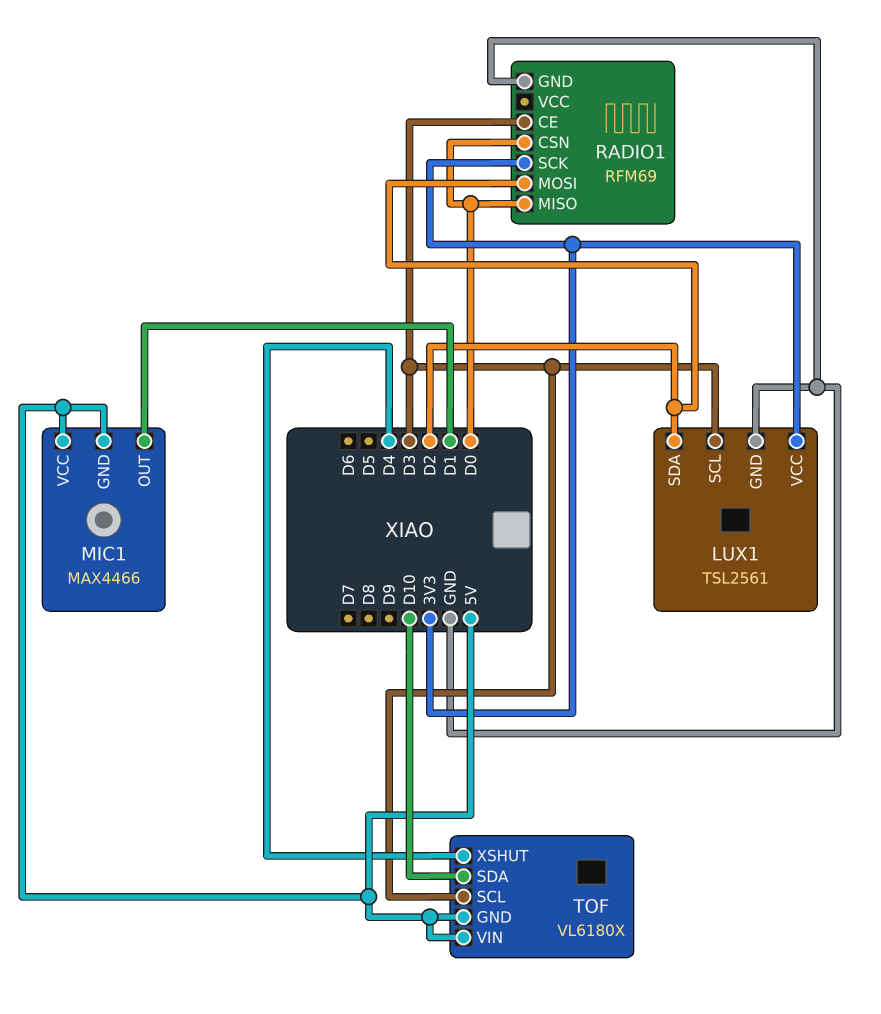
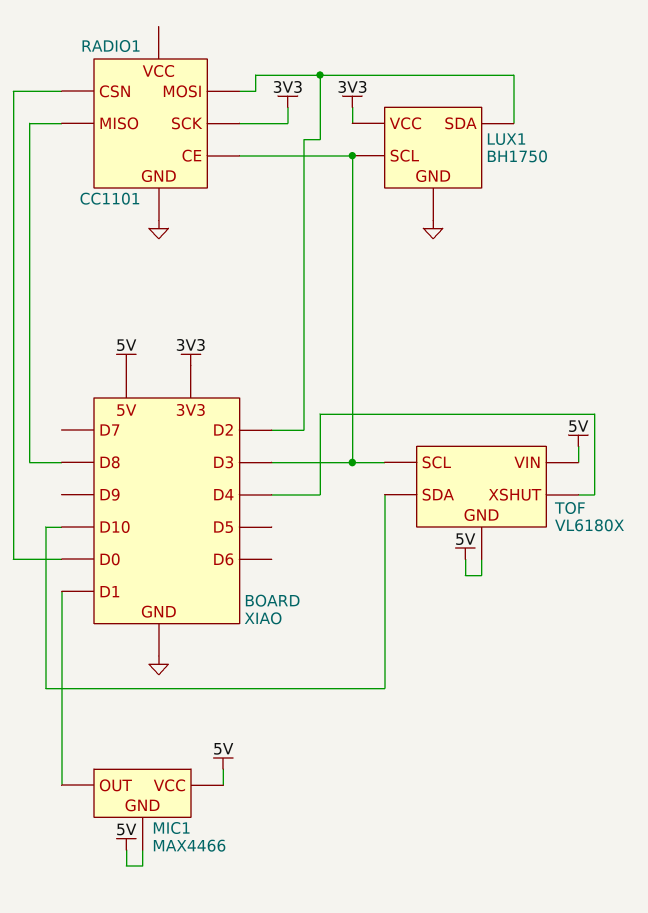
LUX1: TSL2561 -> BH1750
RADIO1: RFM69 -> CC1101
RADIO1 pin MISO: D0 -> D8

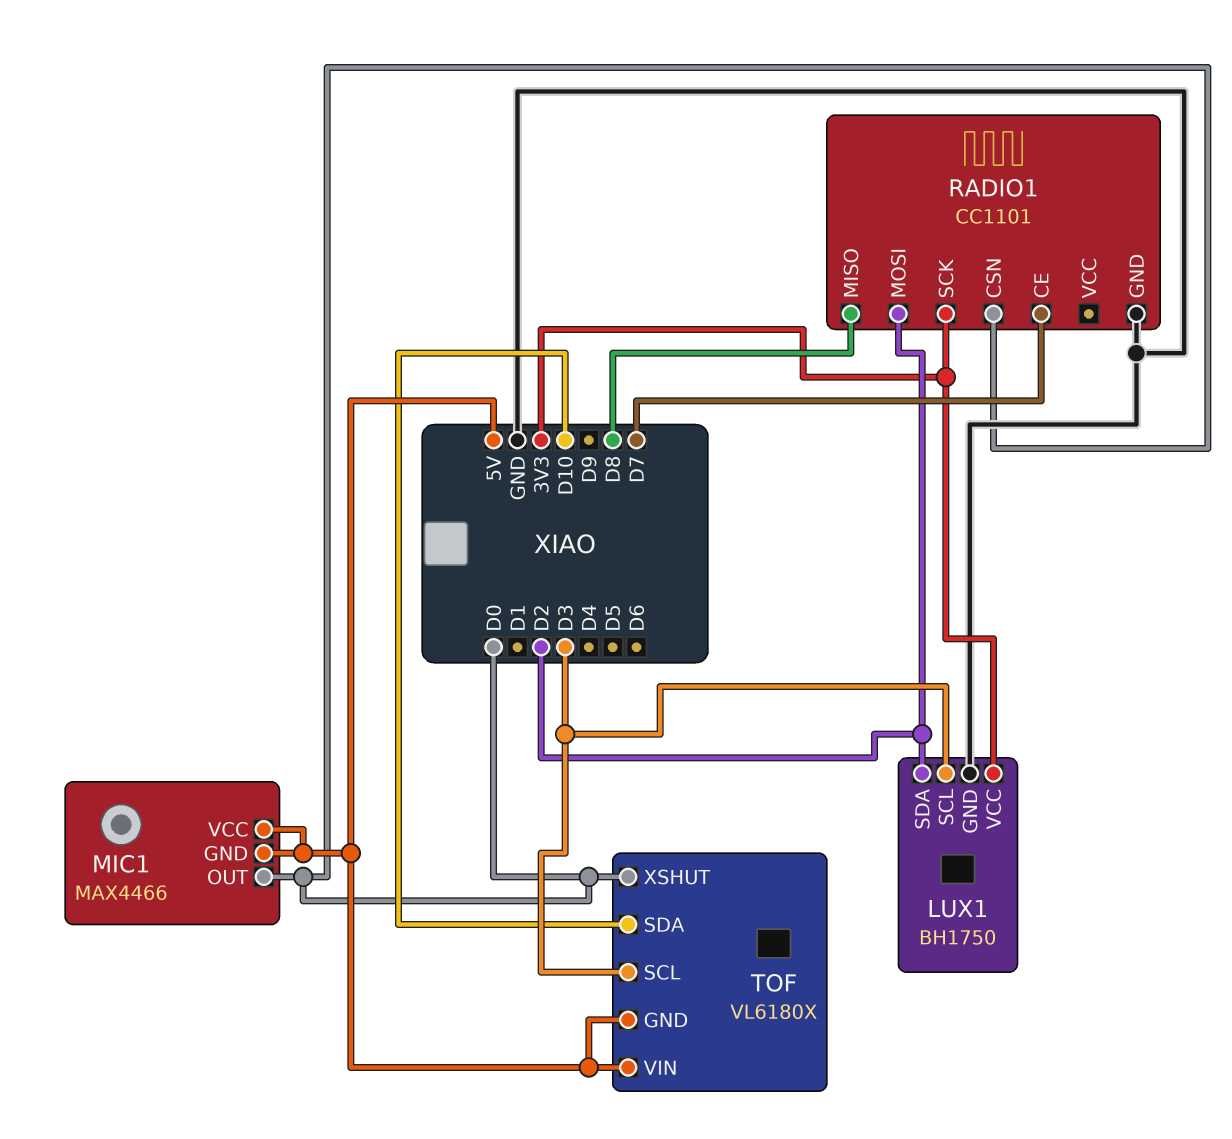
MIC1 pin OUT: D1 -> D0
RADIO1 pin CE: D3 -> D7
TOF pin XSHUT: D4 -> D0

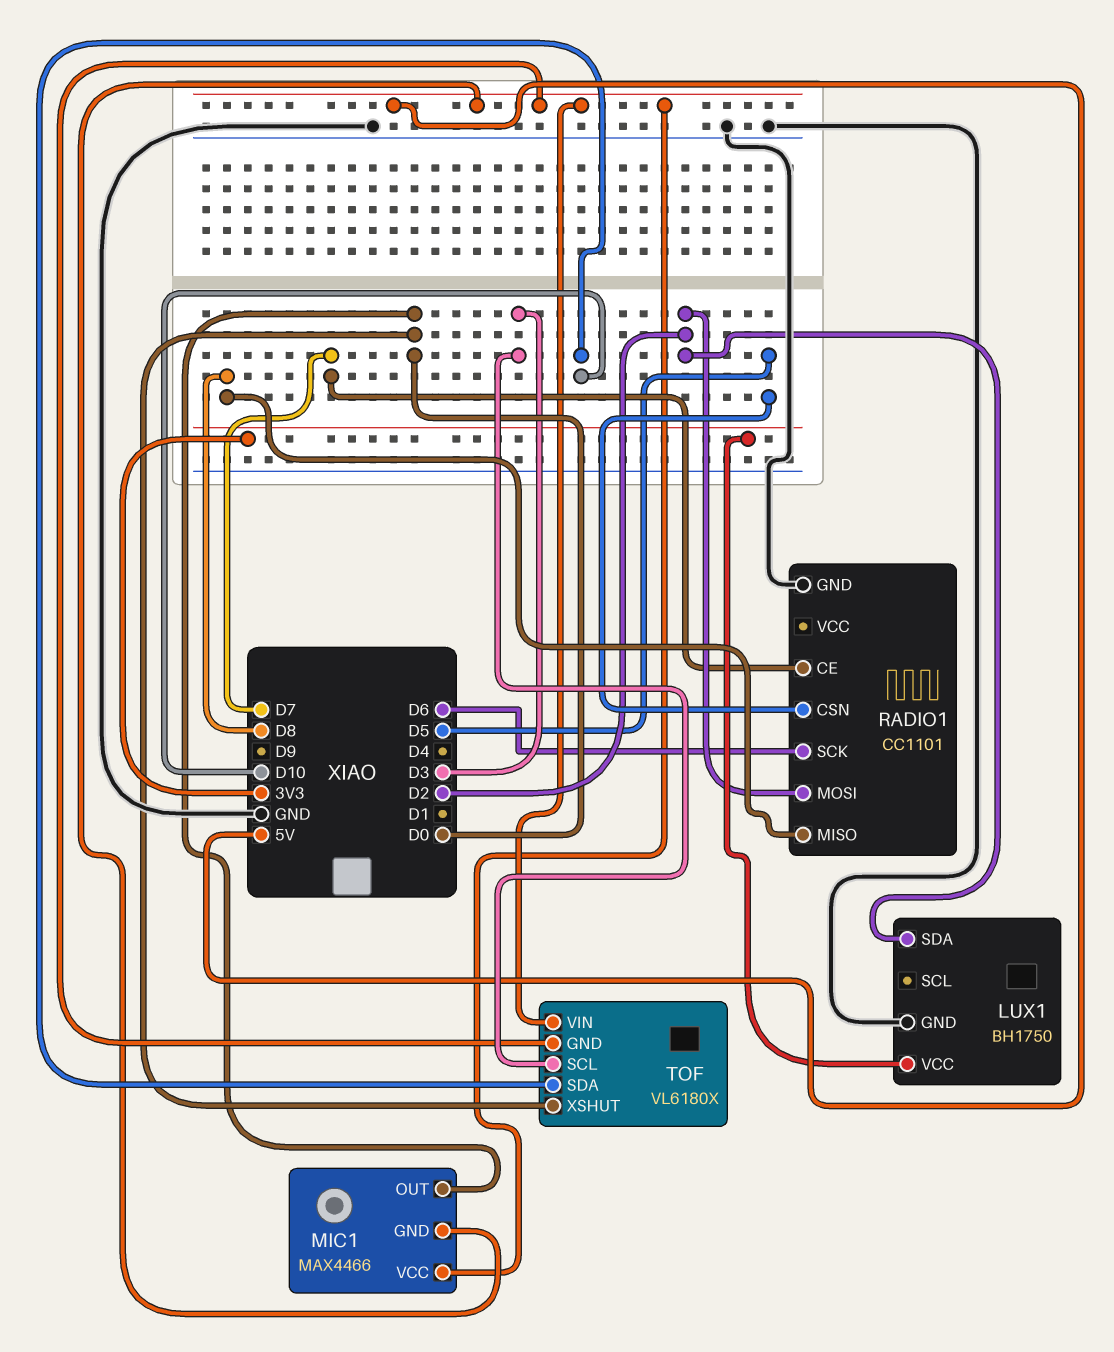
LUX1 pin SCL: D3 -> none
RADIO1 pin CSN: D0 -> D5
RADIO1 pin SCK: 3V3 -> D6

